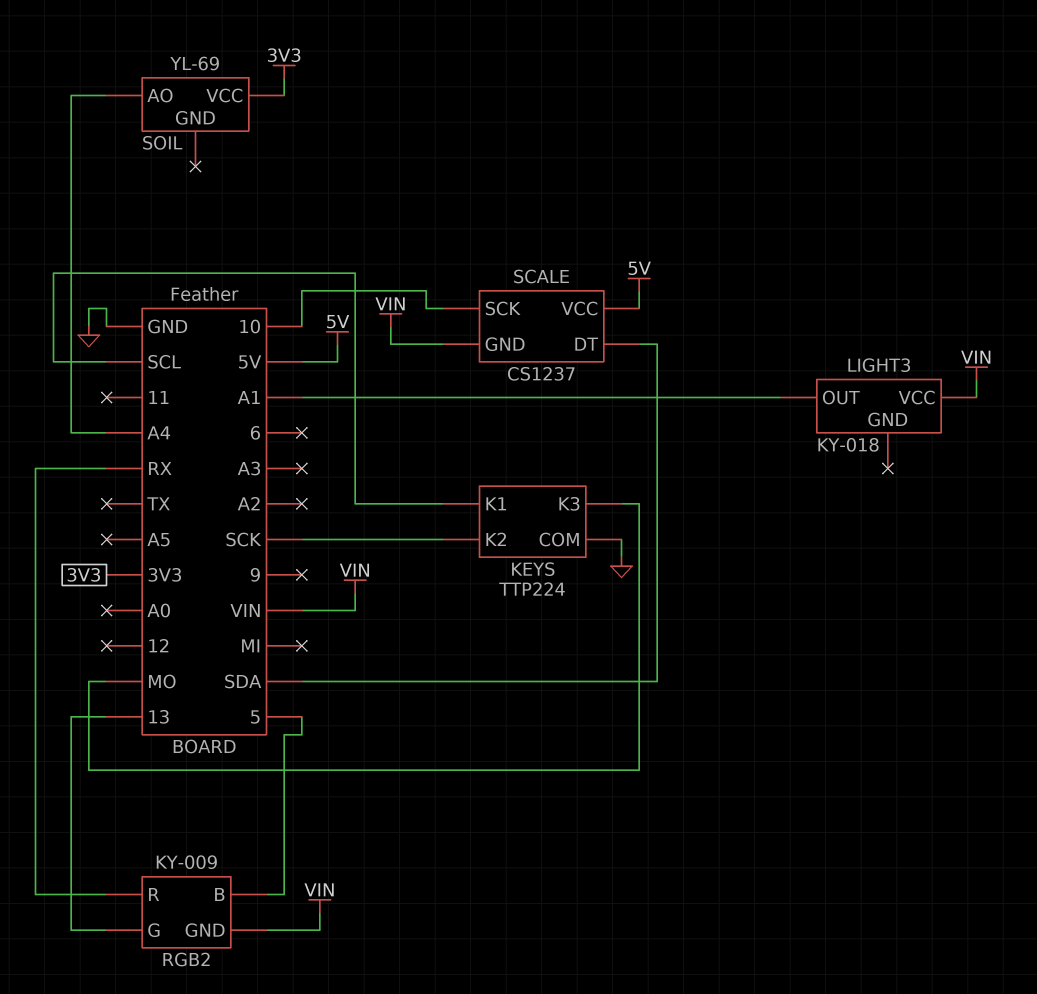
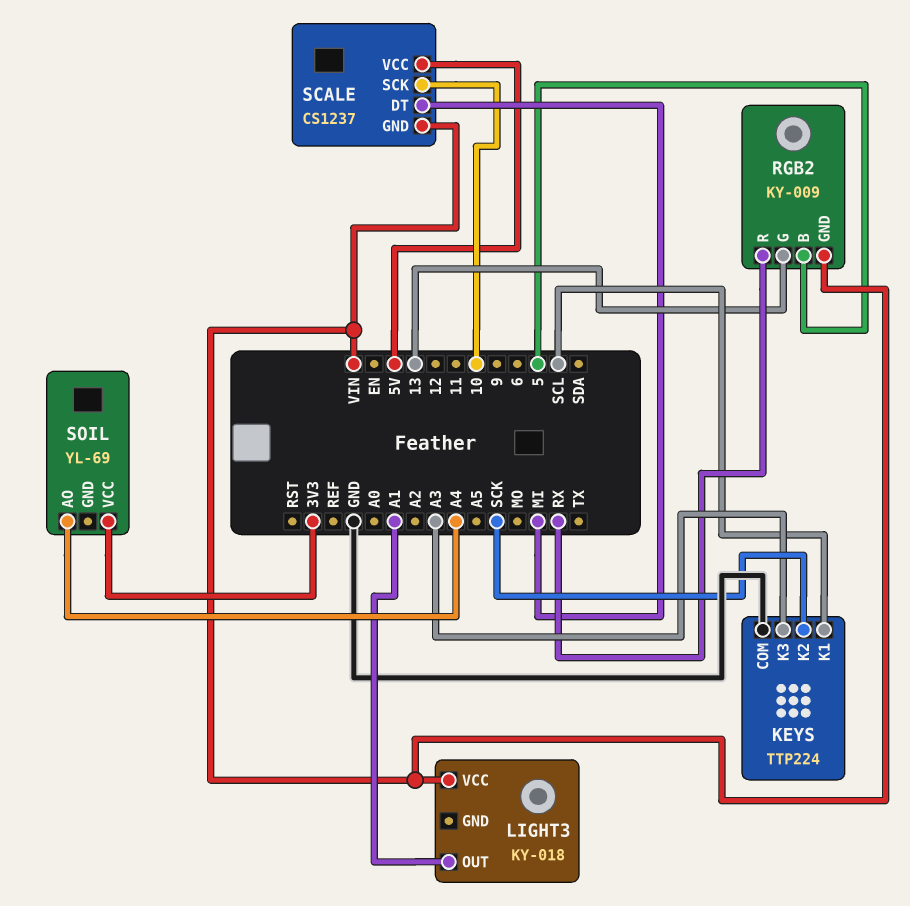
KEYS pin K3: MO -> A3
SCALE pin DT: SDA -> MI

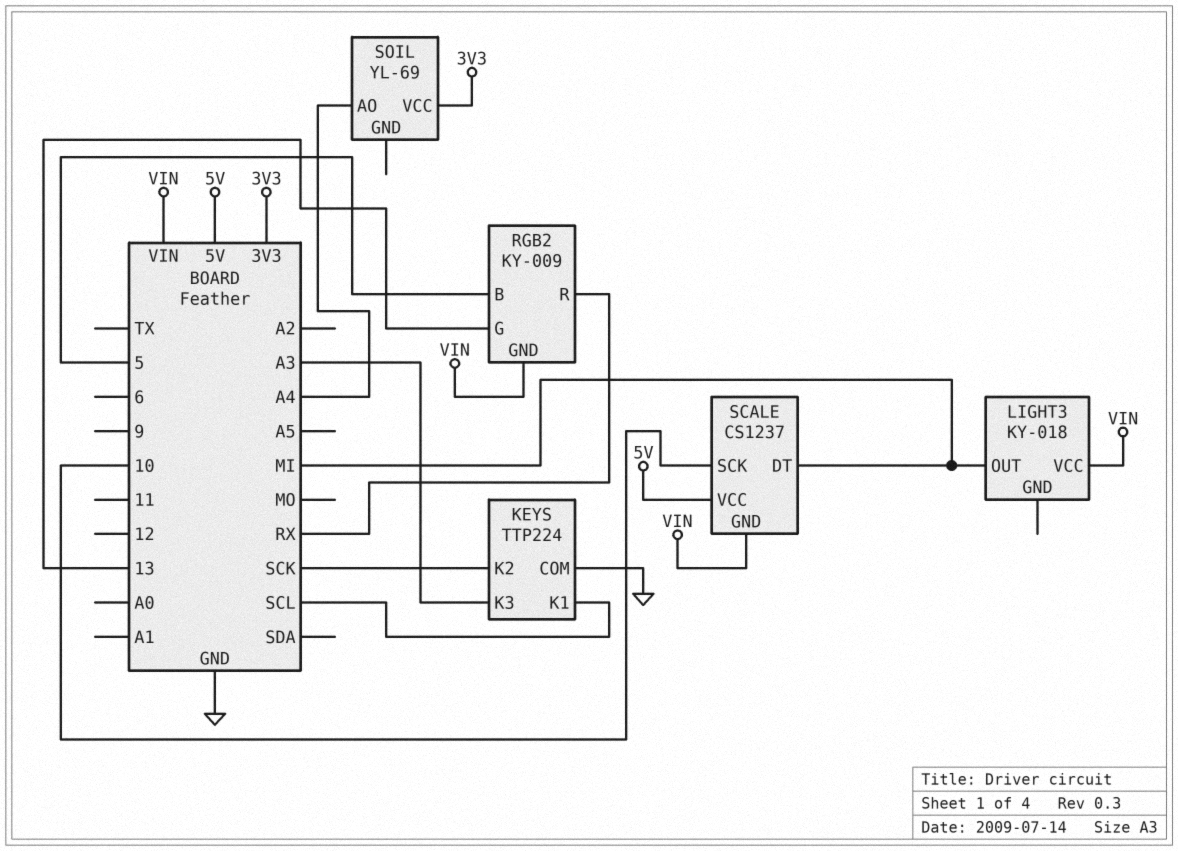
LIGHT3 pin OUT: A1 -> MI

